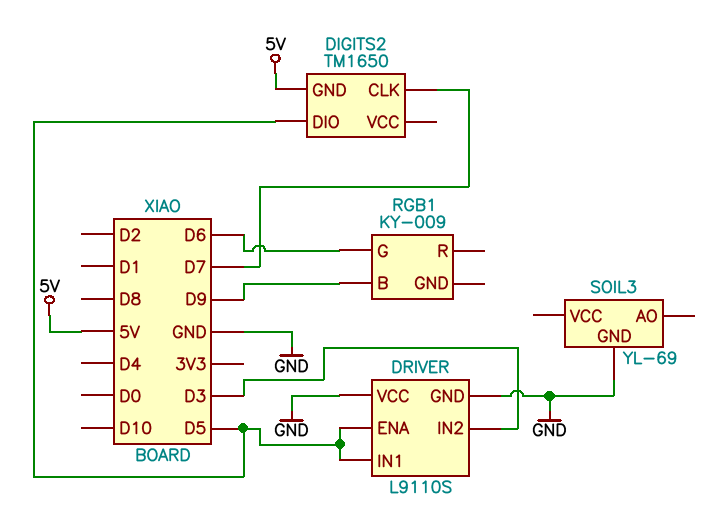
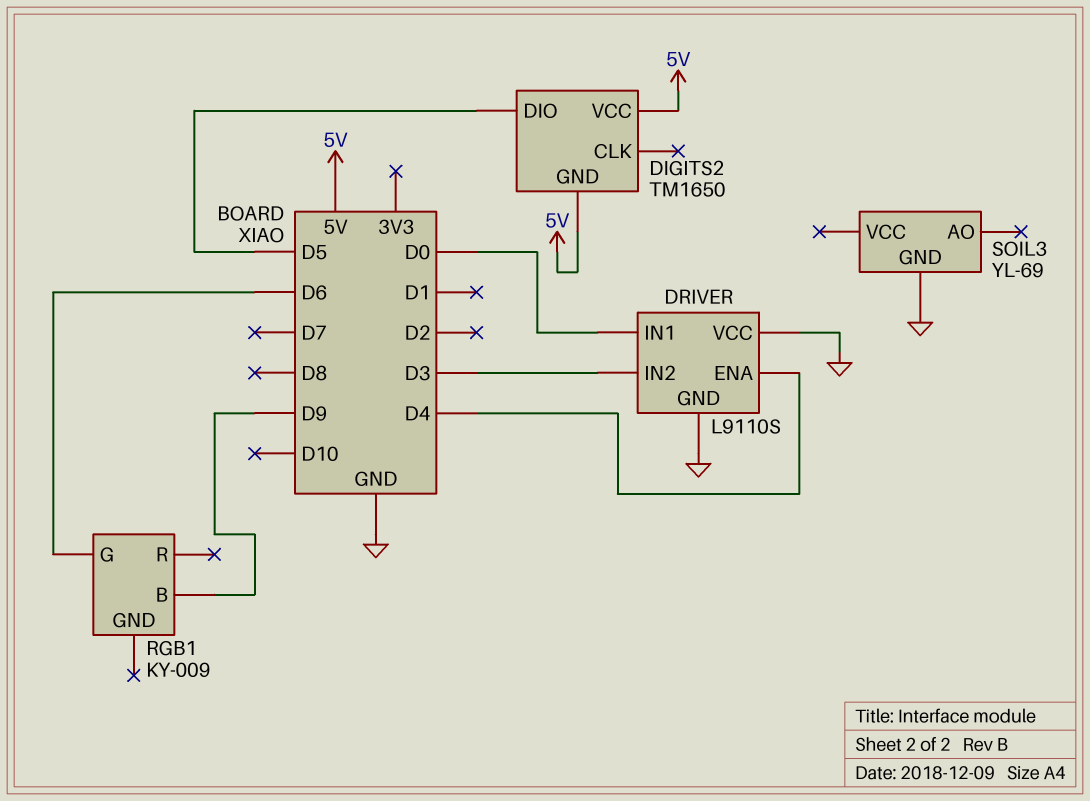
DIGITS2 pin CLK: D7 -> none
DIGITS2 pin VCC: none -> 5V
DRIVER pin ENA: D5 -> D4
DRIVER pin IN1: D5 -> D0

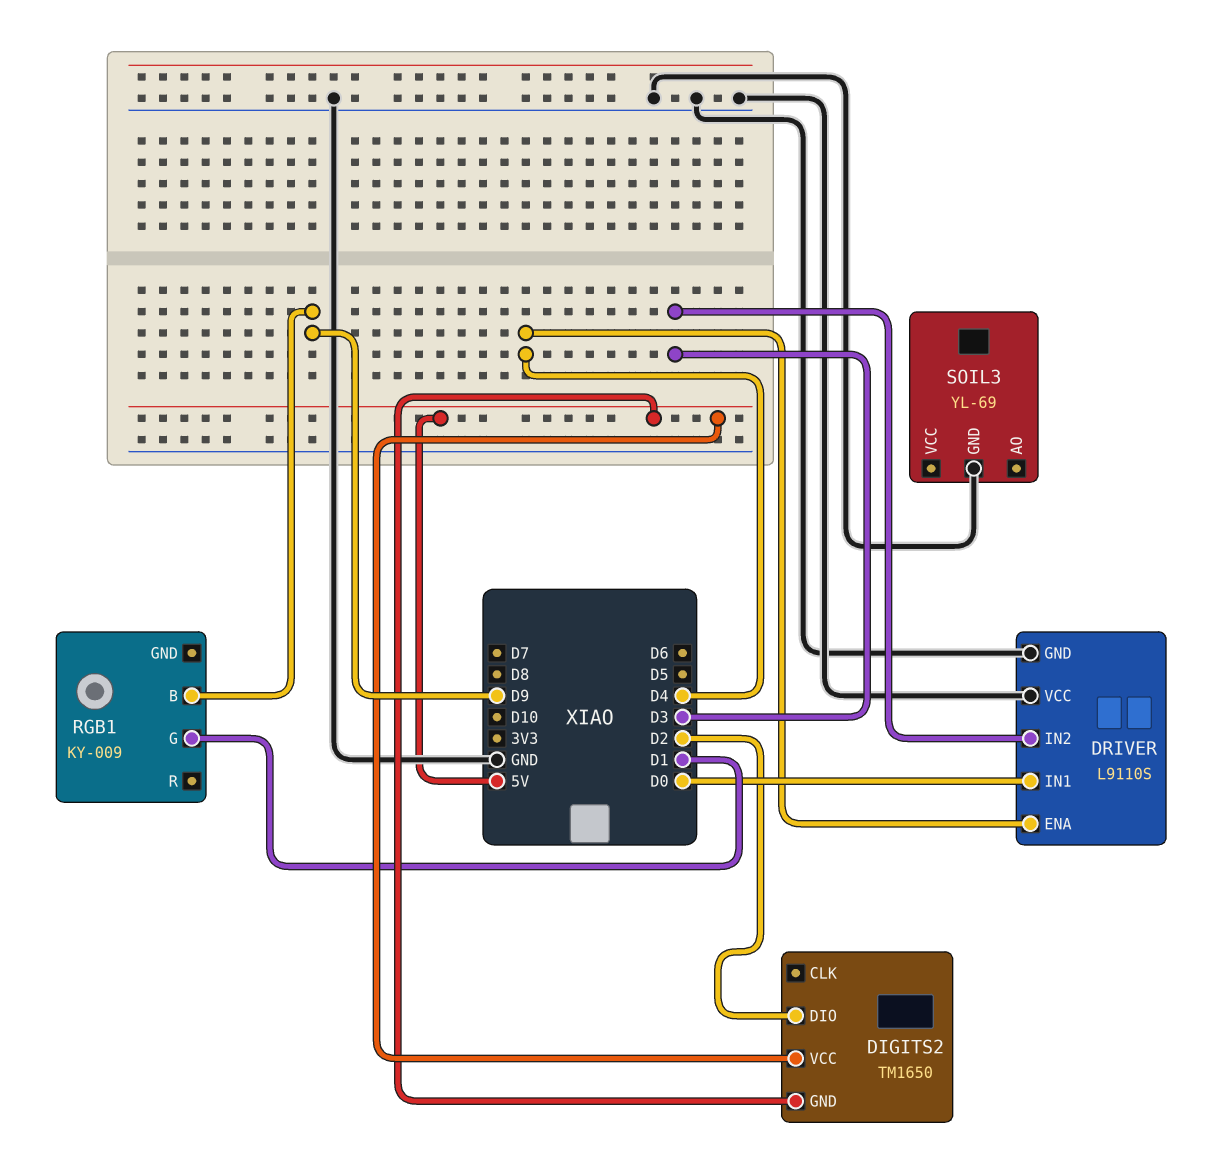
DIGITS2 pin DIO: D5 -> D2
RGB1 pin G: D6 -> D1

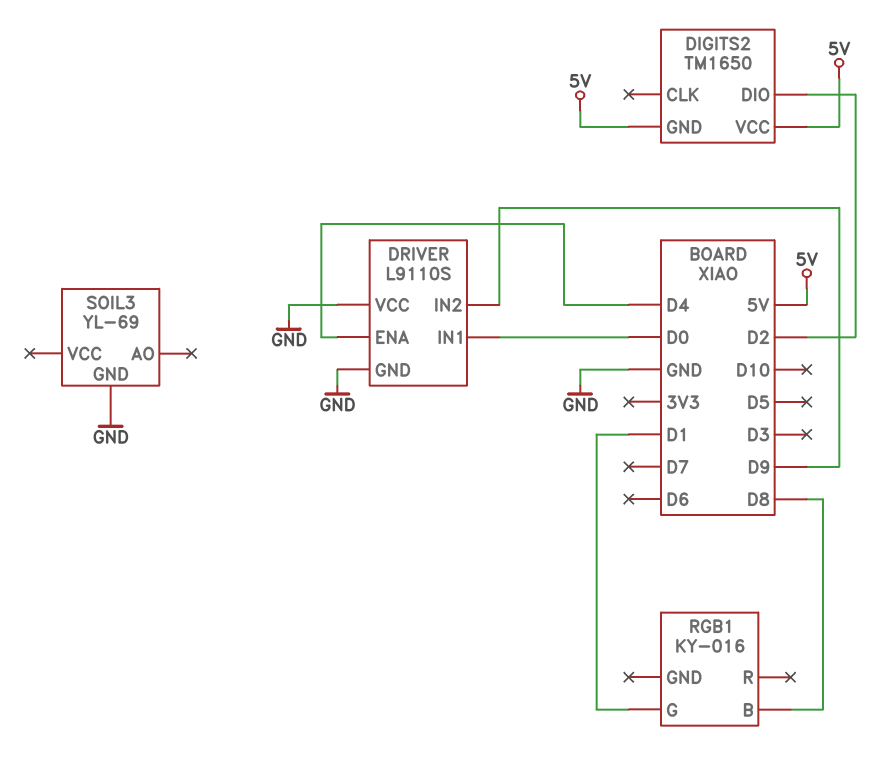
DRIVER pin IN2: D3 -> D9
RGB1: KY-009 -> KY-016
RGB1 pin B: D9 -> D8

